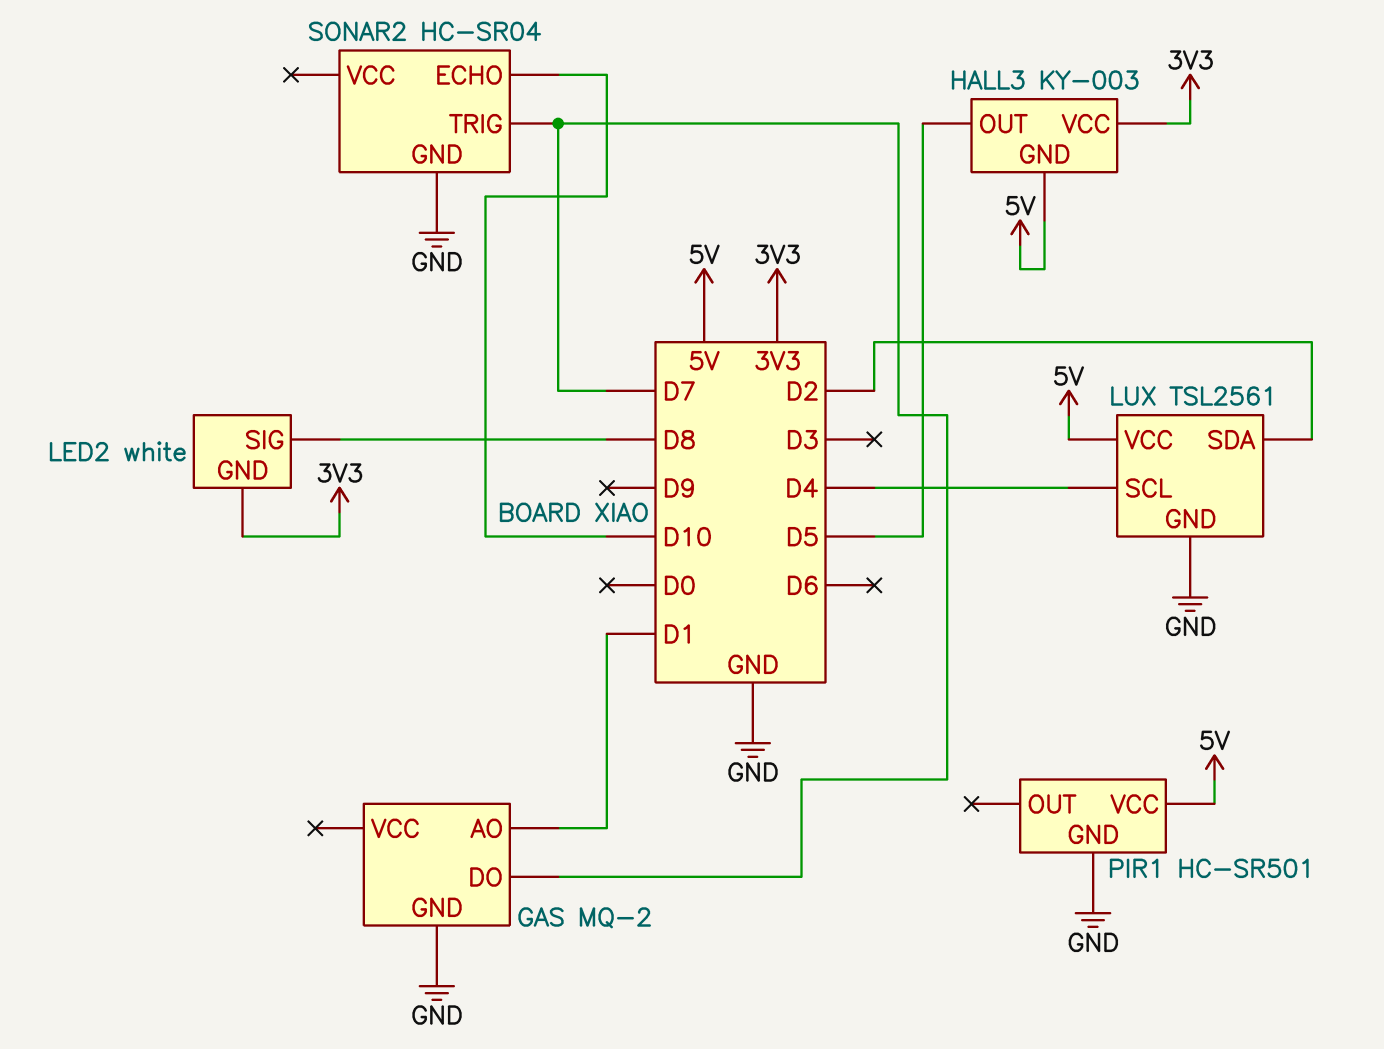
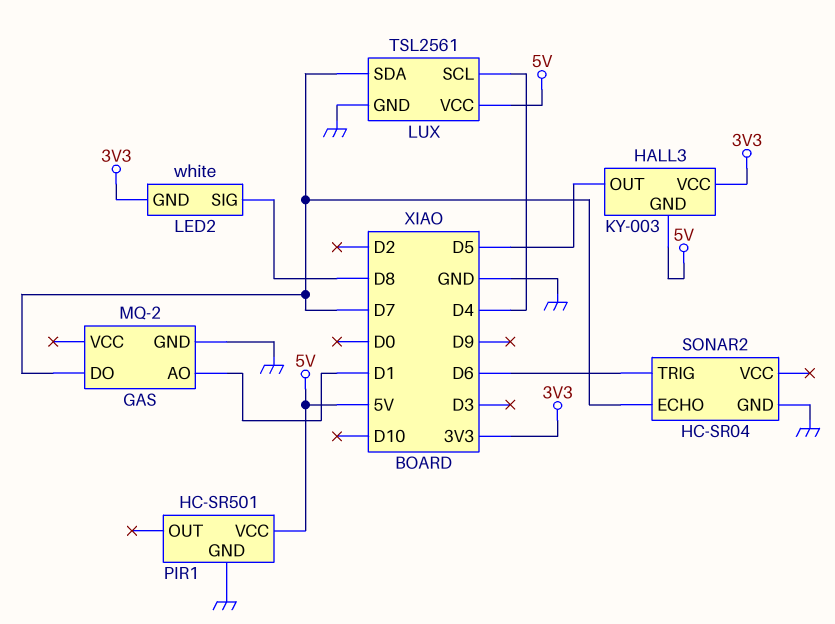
LUX pin SDA: D2 -> D7
SONAR2 pin ECHO: D10 -> D7
SONAR2 pin TRIG: D7 -> D6

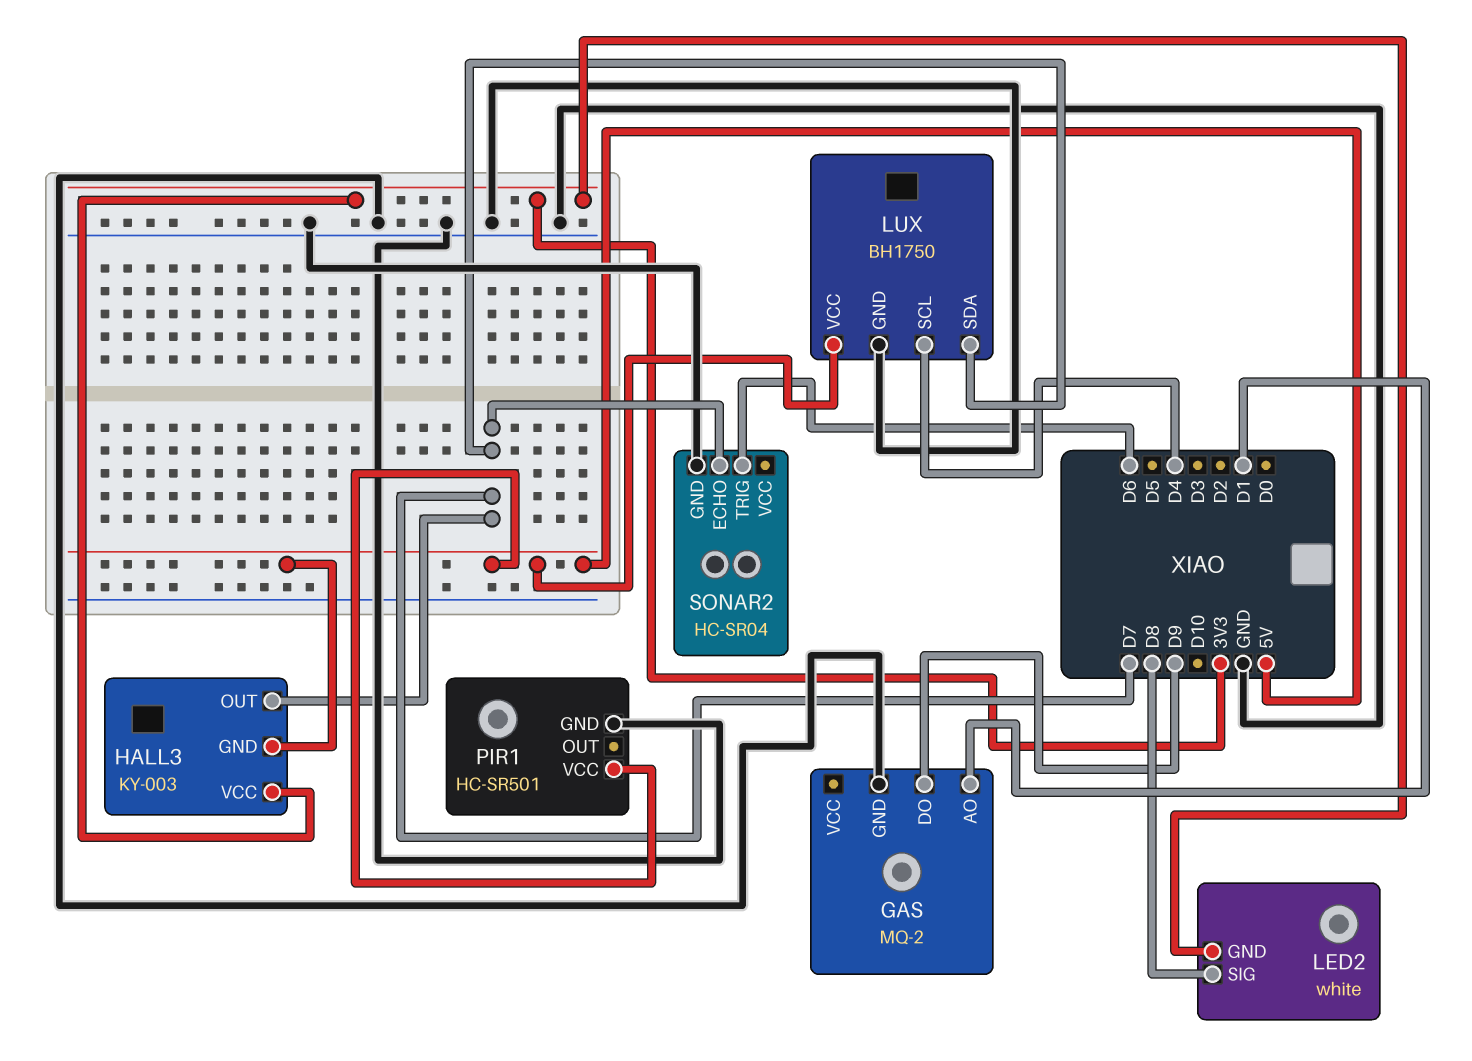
GAS pin DO: D7 -> D9
HALL3 pin OUT: D5 -> D7
LUX: TSL2561 -> BH1750

